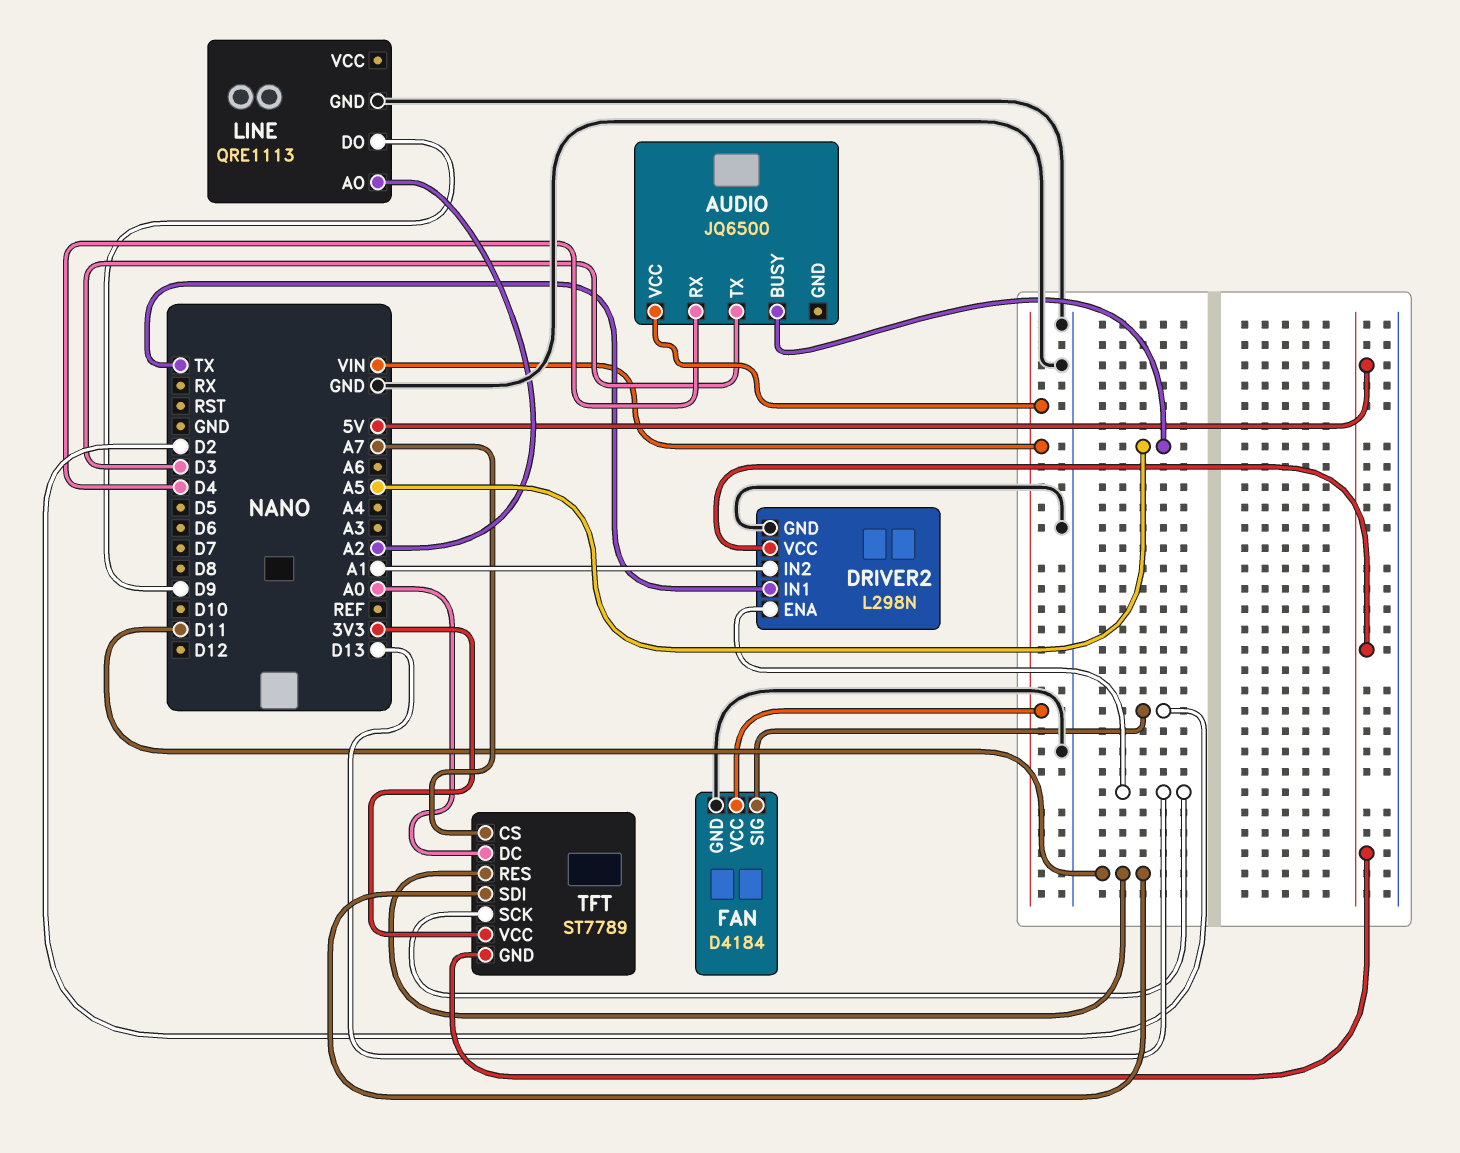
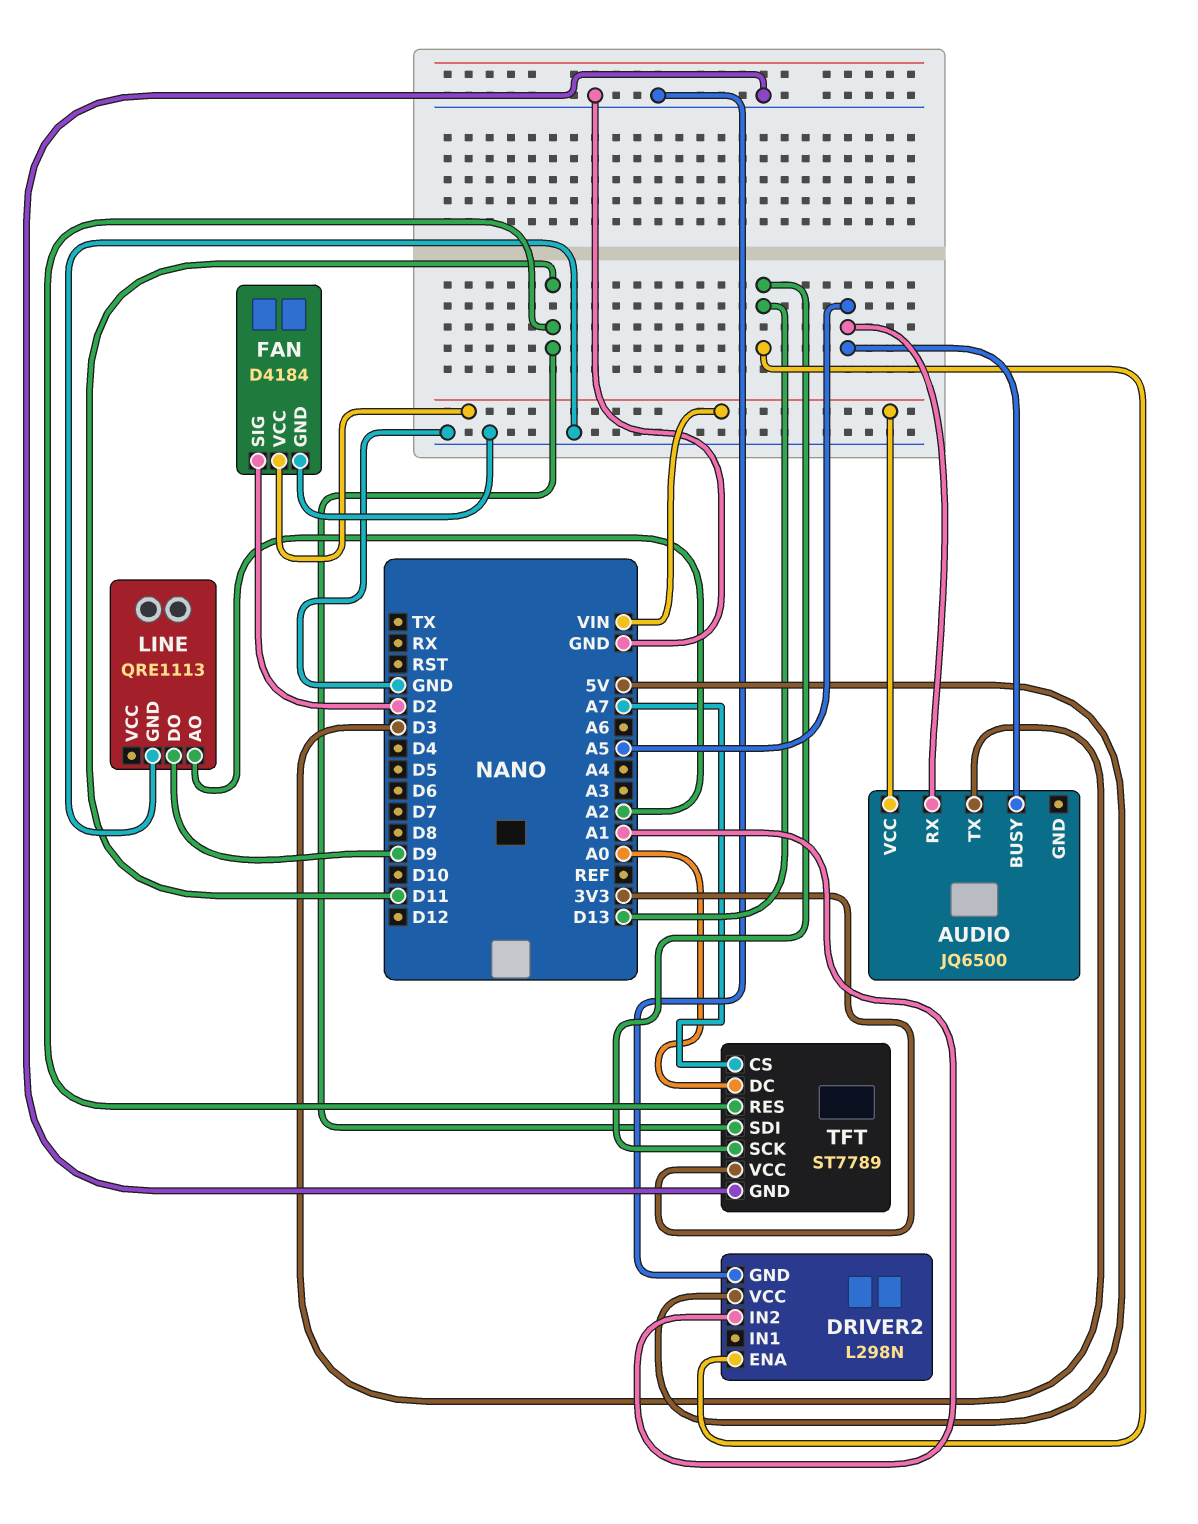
AUDIO pin RX: D4 -> A5
DRIVER2 pin IN1: TX -> none
TFT pin GND: 5V -> GND

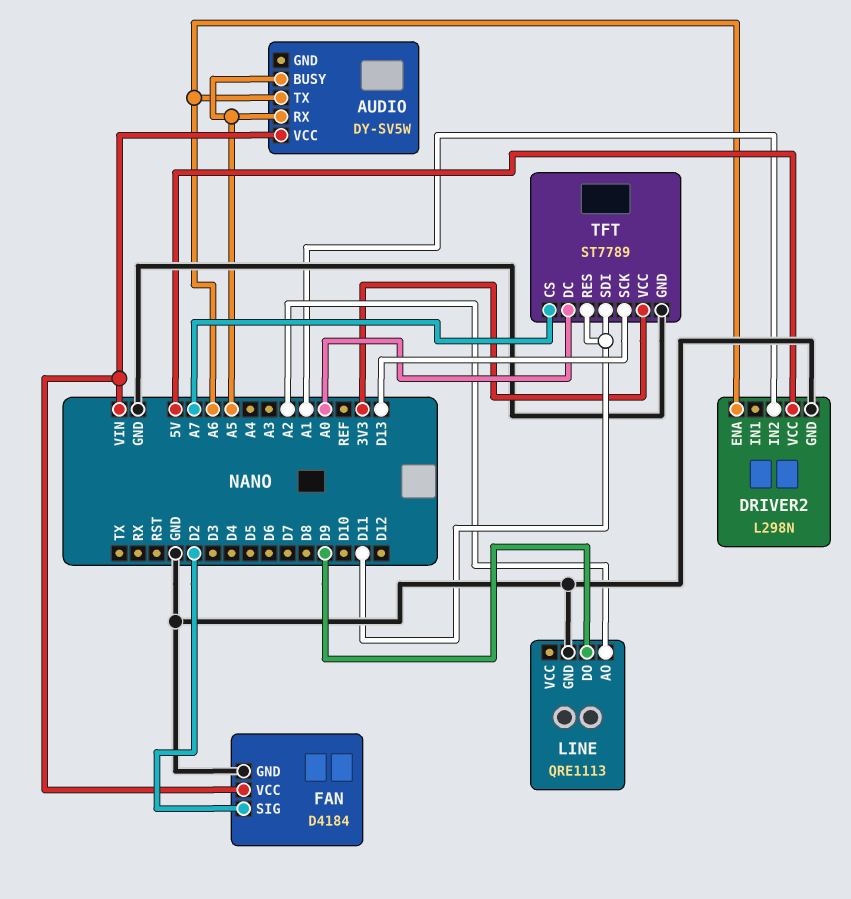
AUDIO: JQ6500 -> DY-SV5W
AUDIO pin TX: D3 -> A6
DRIVER2 pin ENA: D13 -> A6

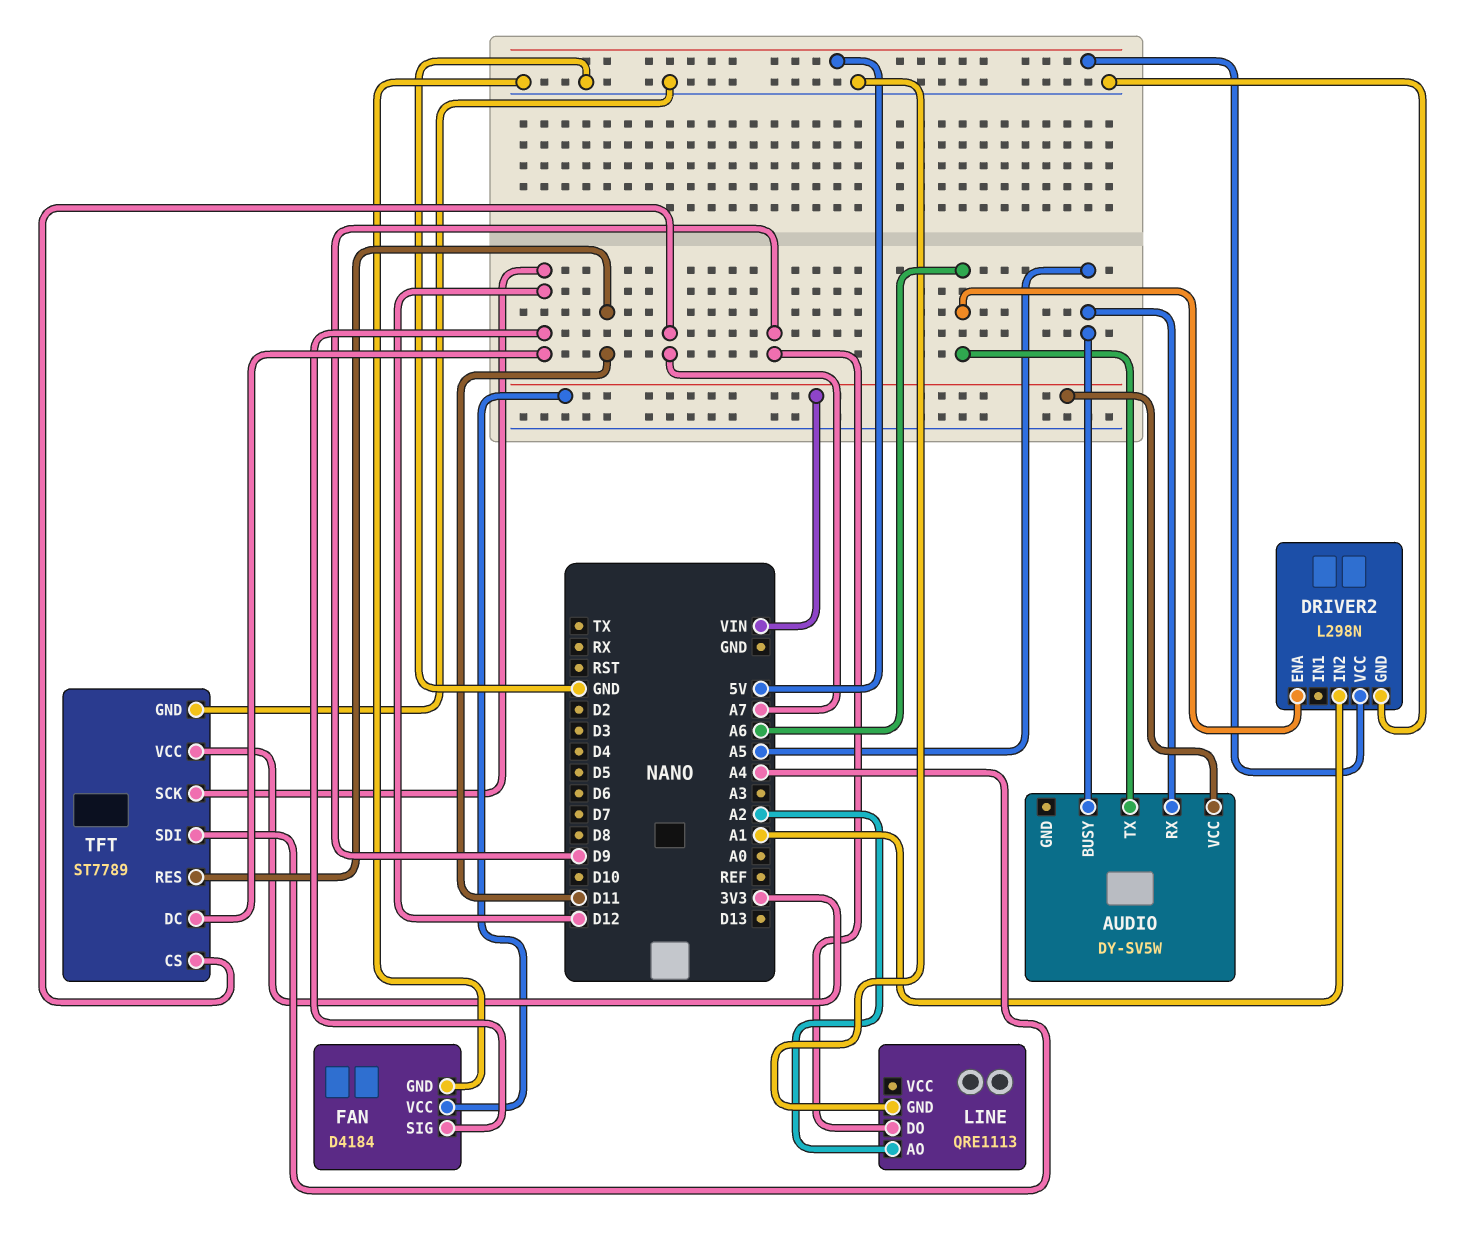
FAN pin SIG: D2 -> D12
TFT pin DC: A0 -> D12
TFT pin SCK: D13 -> D12
TFT pin SDI: D11 -> A4

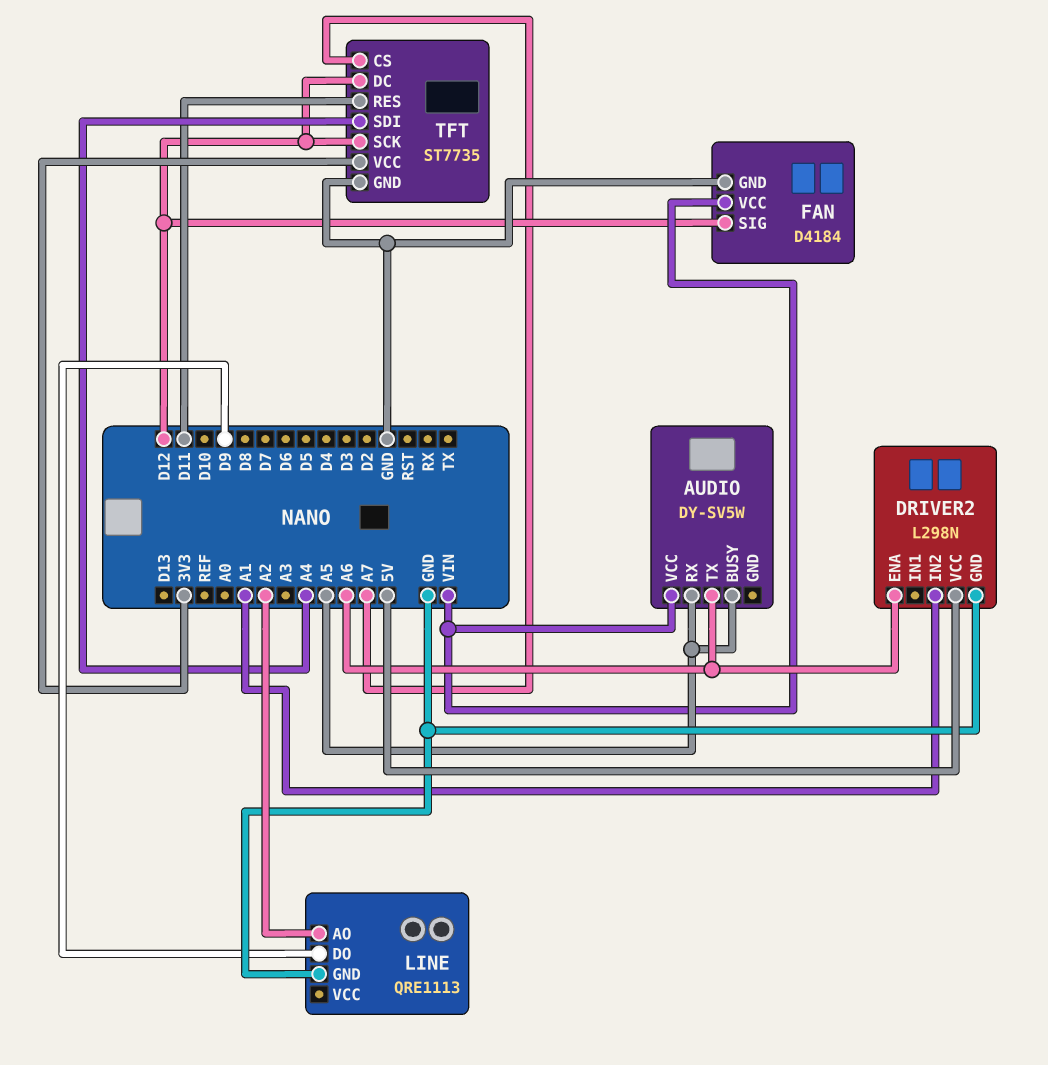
TFT: ST7789 -> ST7735

